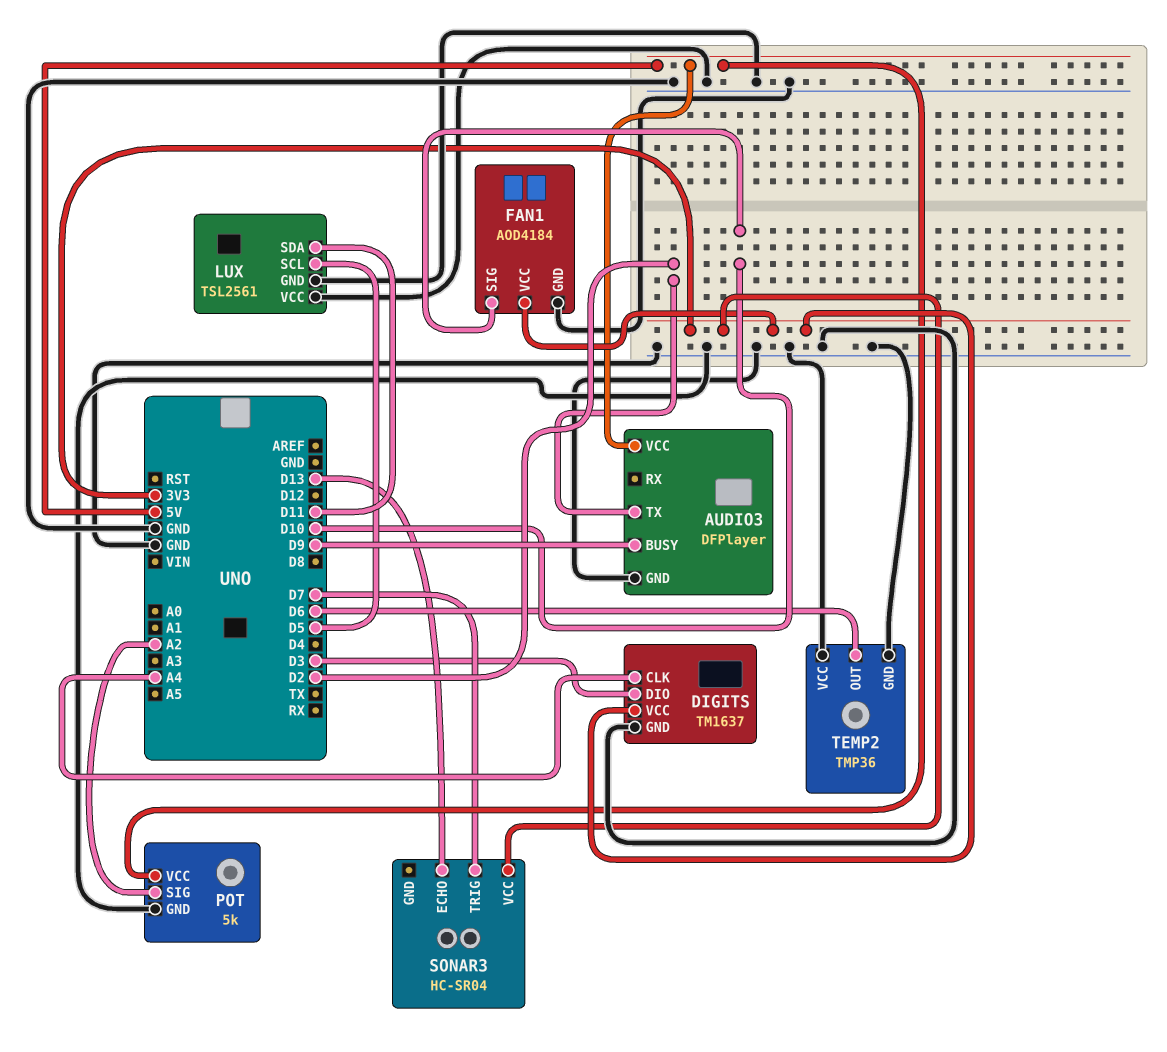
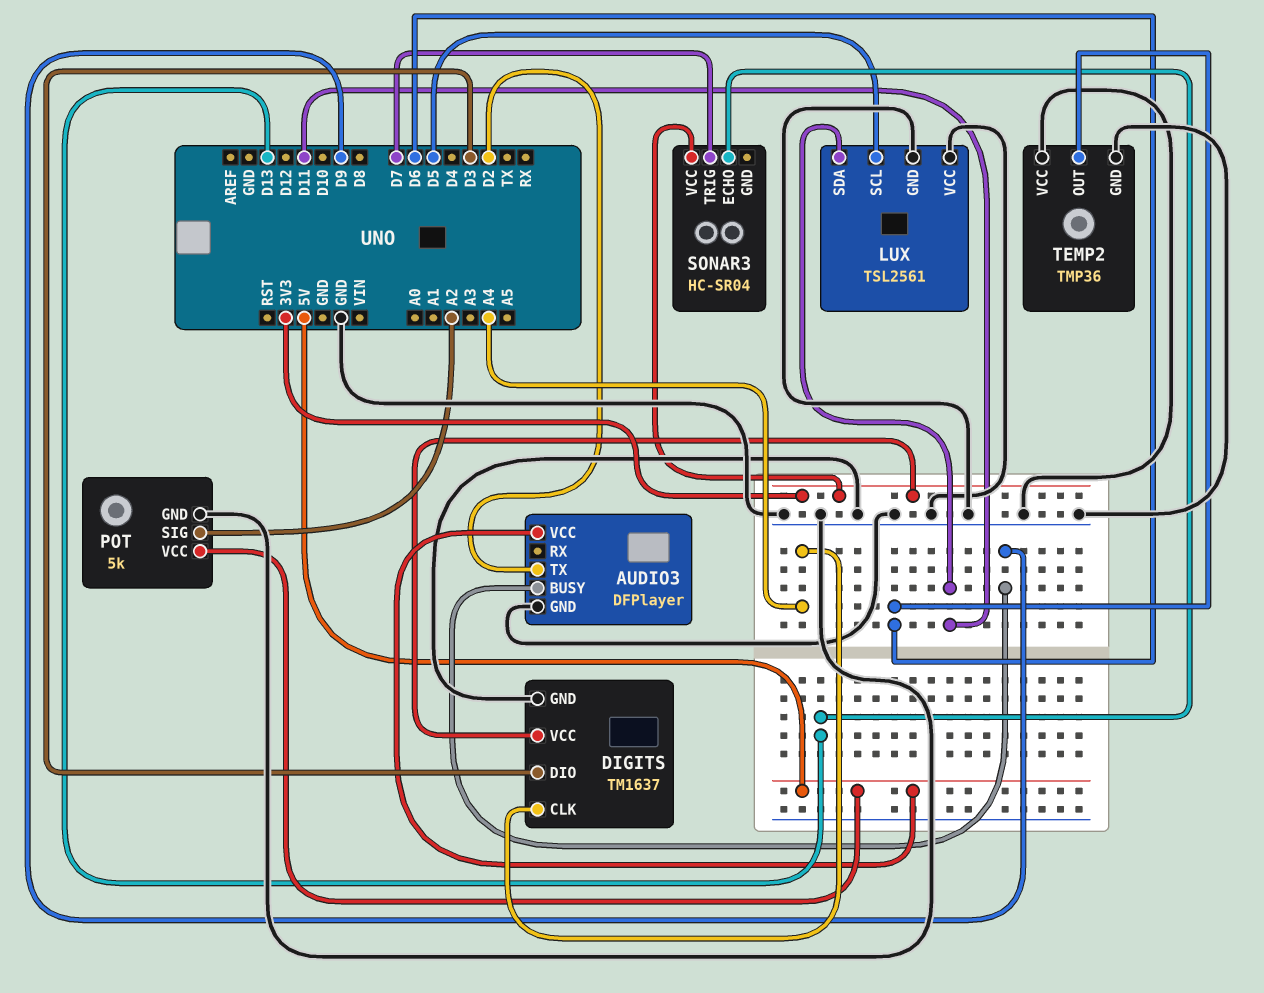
FAN1: AOD4184 -> none
FAN1 pin GND: GND -> none
FAN1 pin SIG: D10 -> none
FAN1 pin VCC: 3V3 -> none

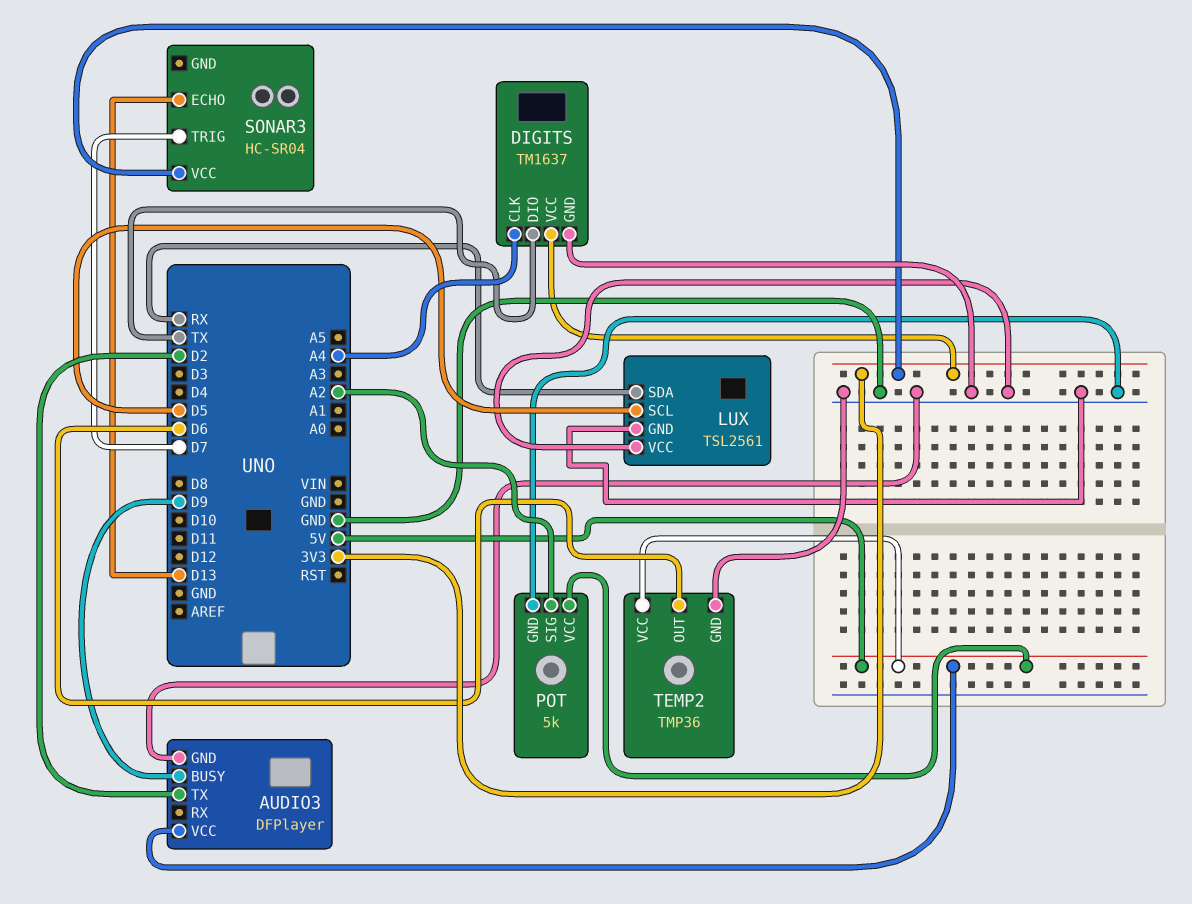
DIGITS pin DIO: D3 -> TX
LUX pin SDA: D11 -> RX
TEMP2 pin VCC: GND -> 5V

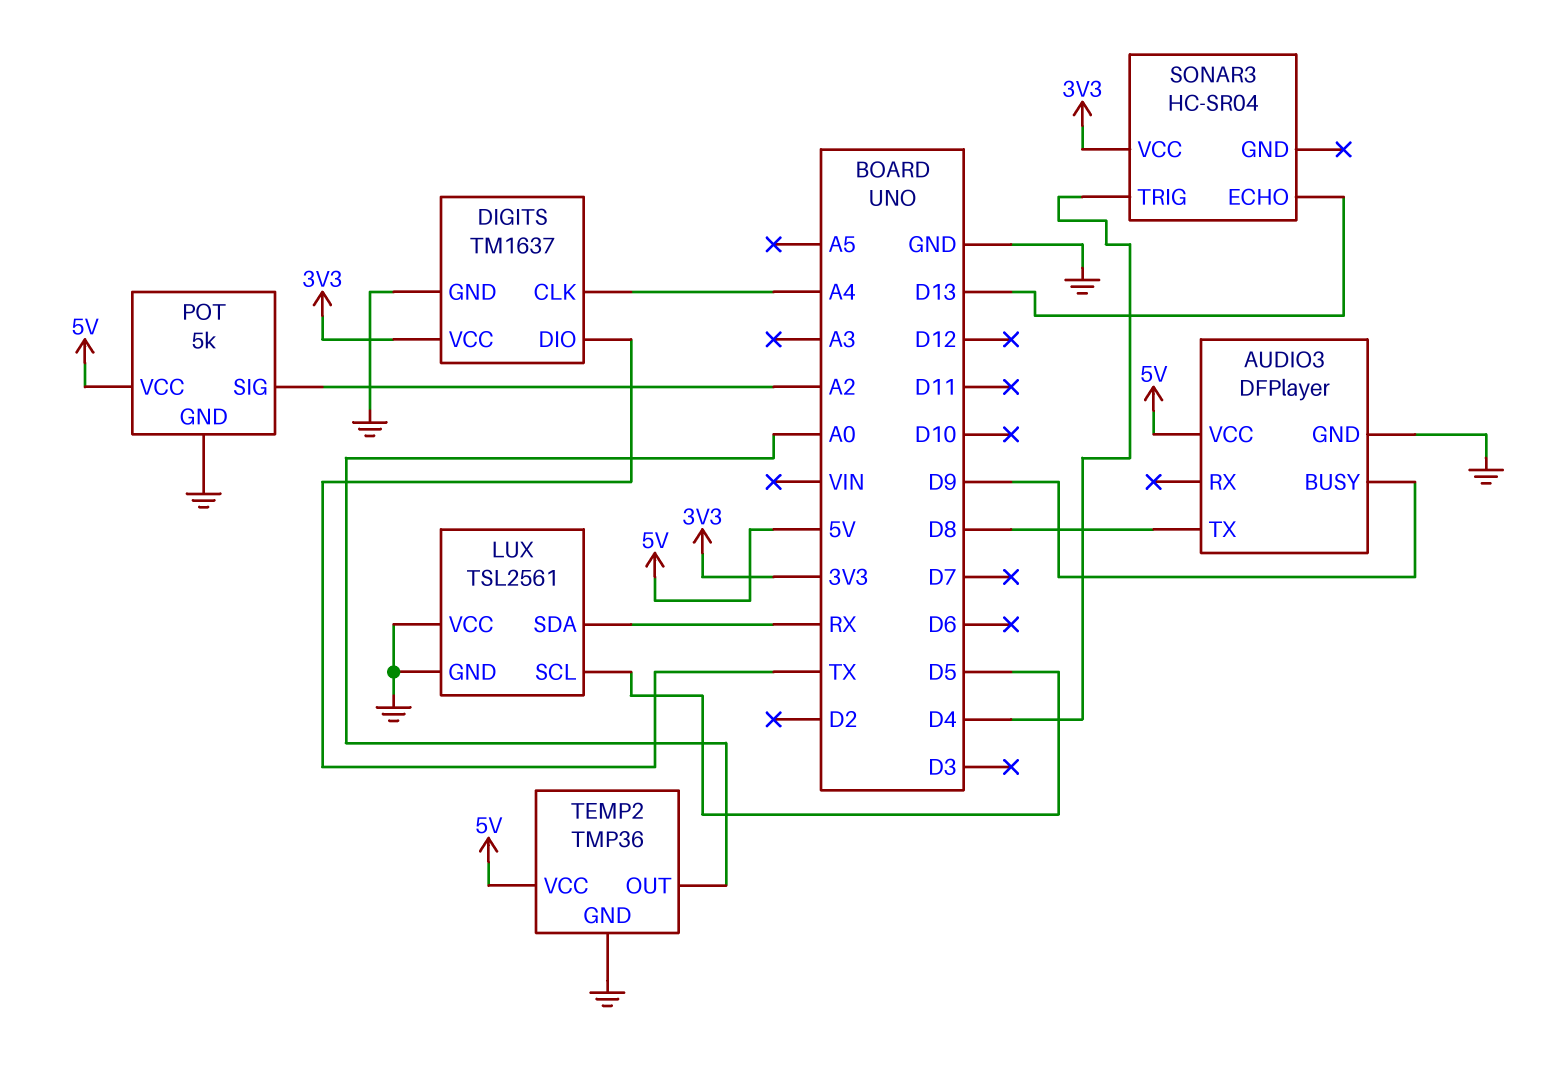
AUDIO3 pin TX: D2 -> D8
SONAR3 pin TRIG: D7 -> D4
TEMP2 pin OUT: D6 -> A0

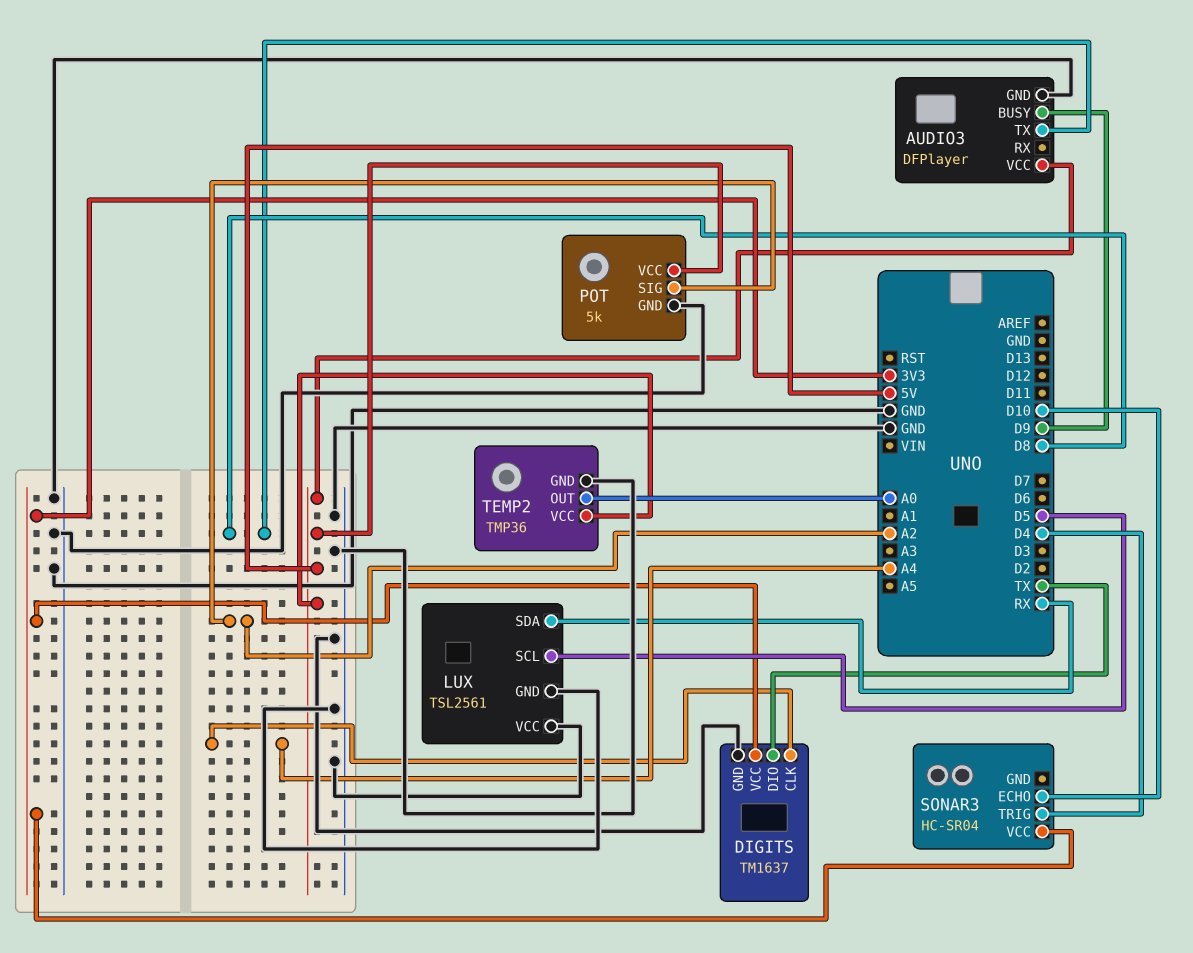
SONAR3 pin ECHO: D13 -> D10

